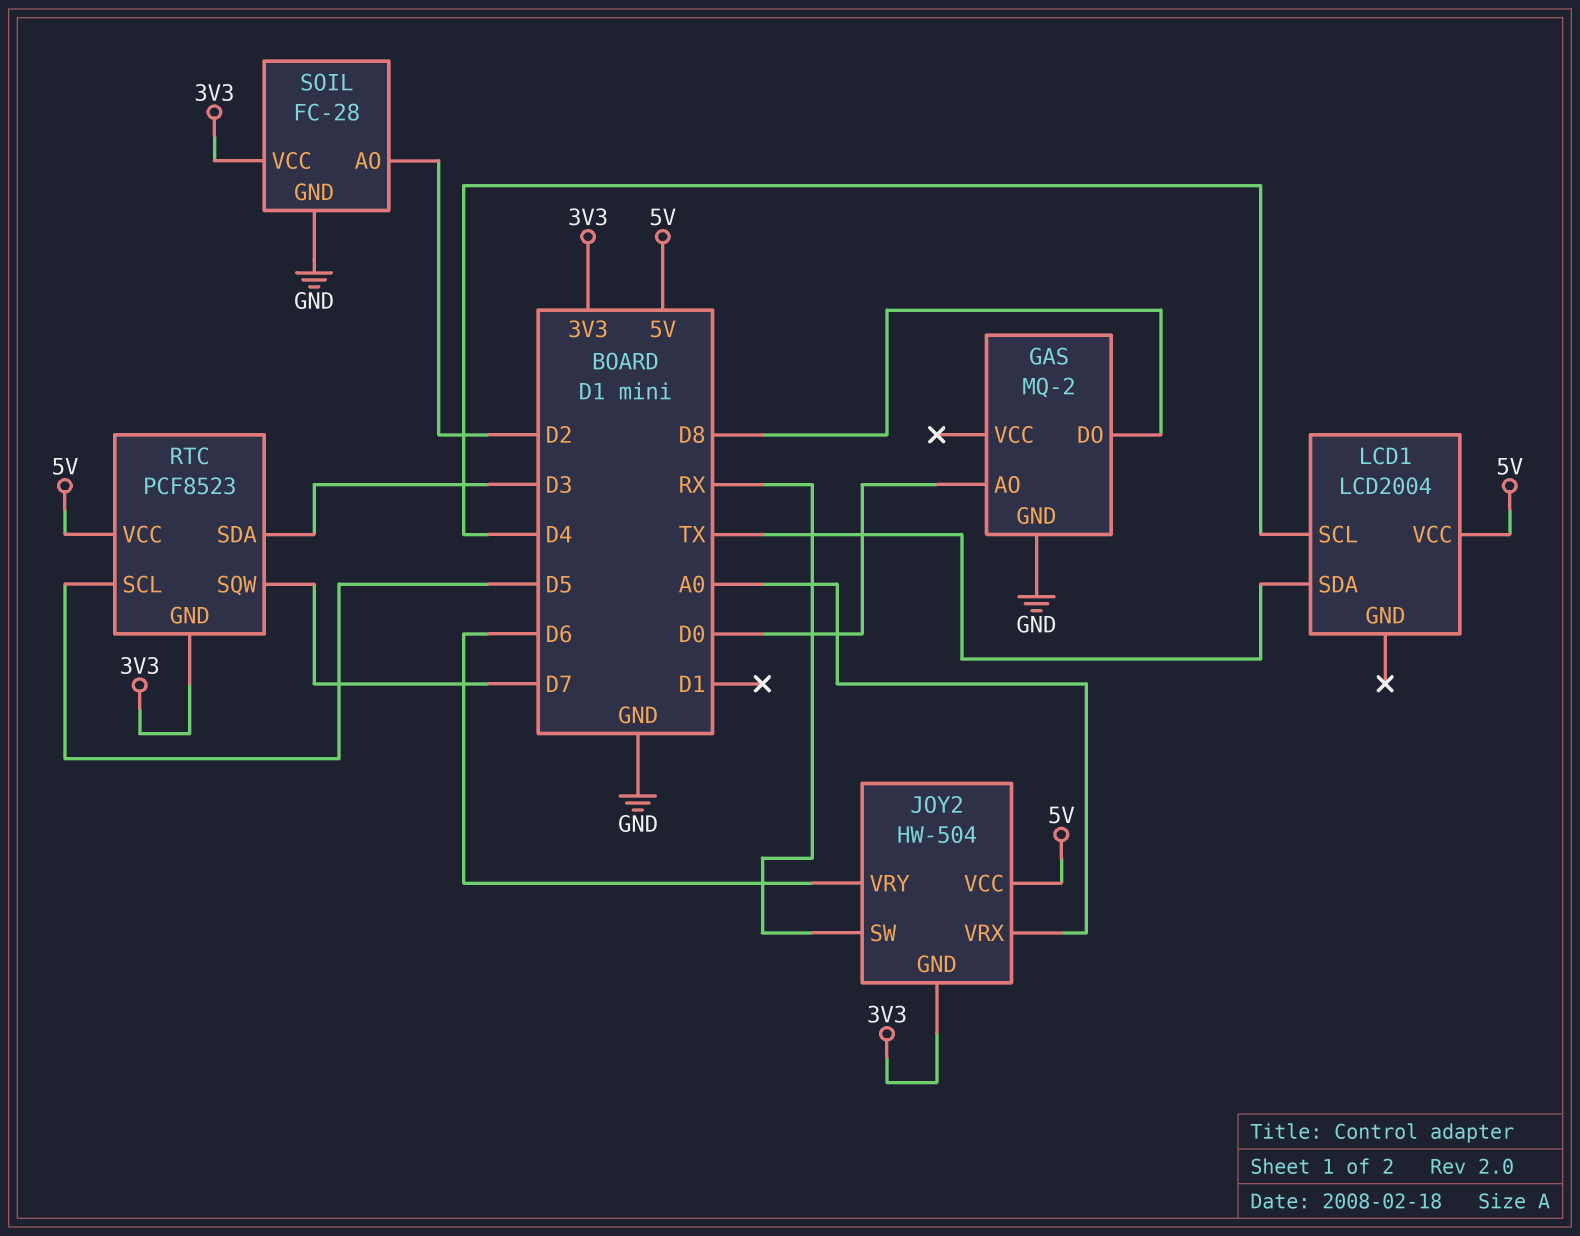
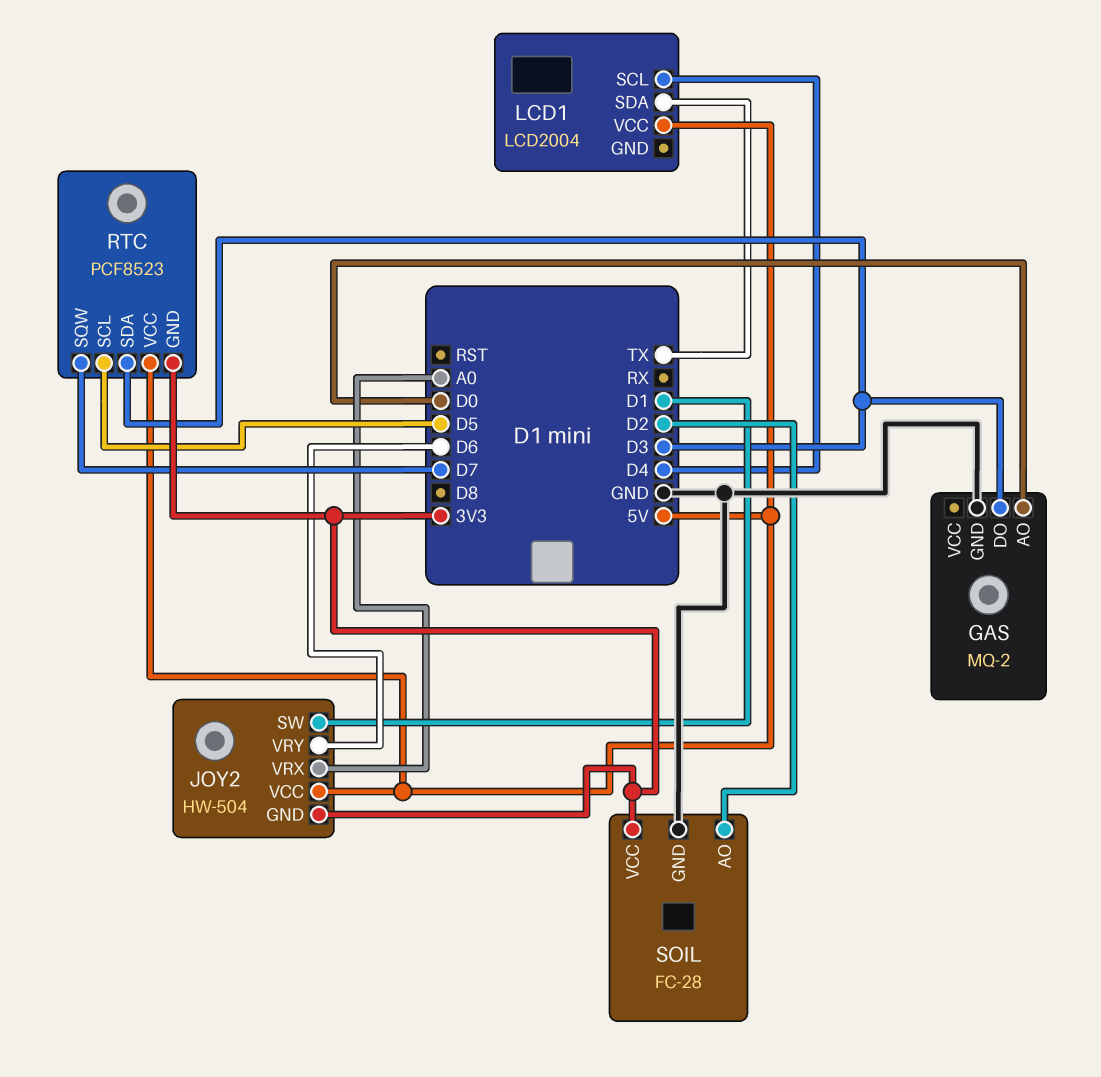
GAS pin DO: D8 -> D3
JOY2 pin SW: RX -> D1

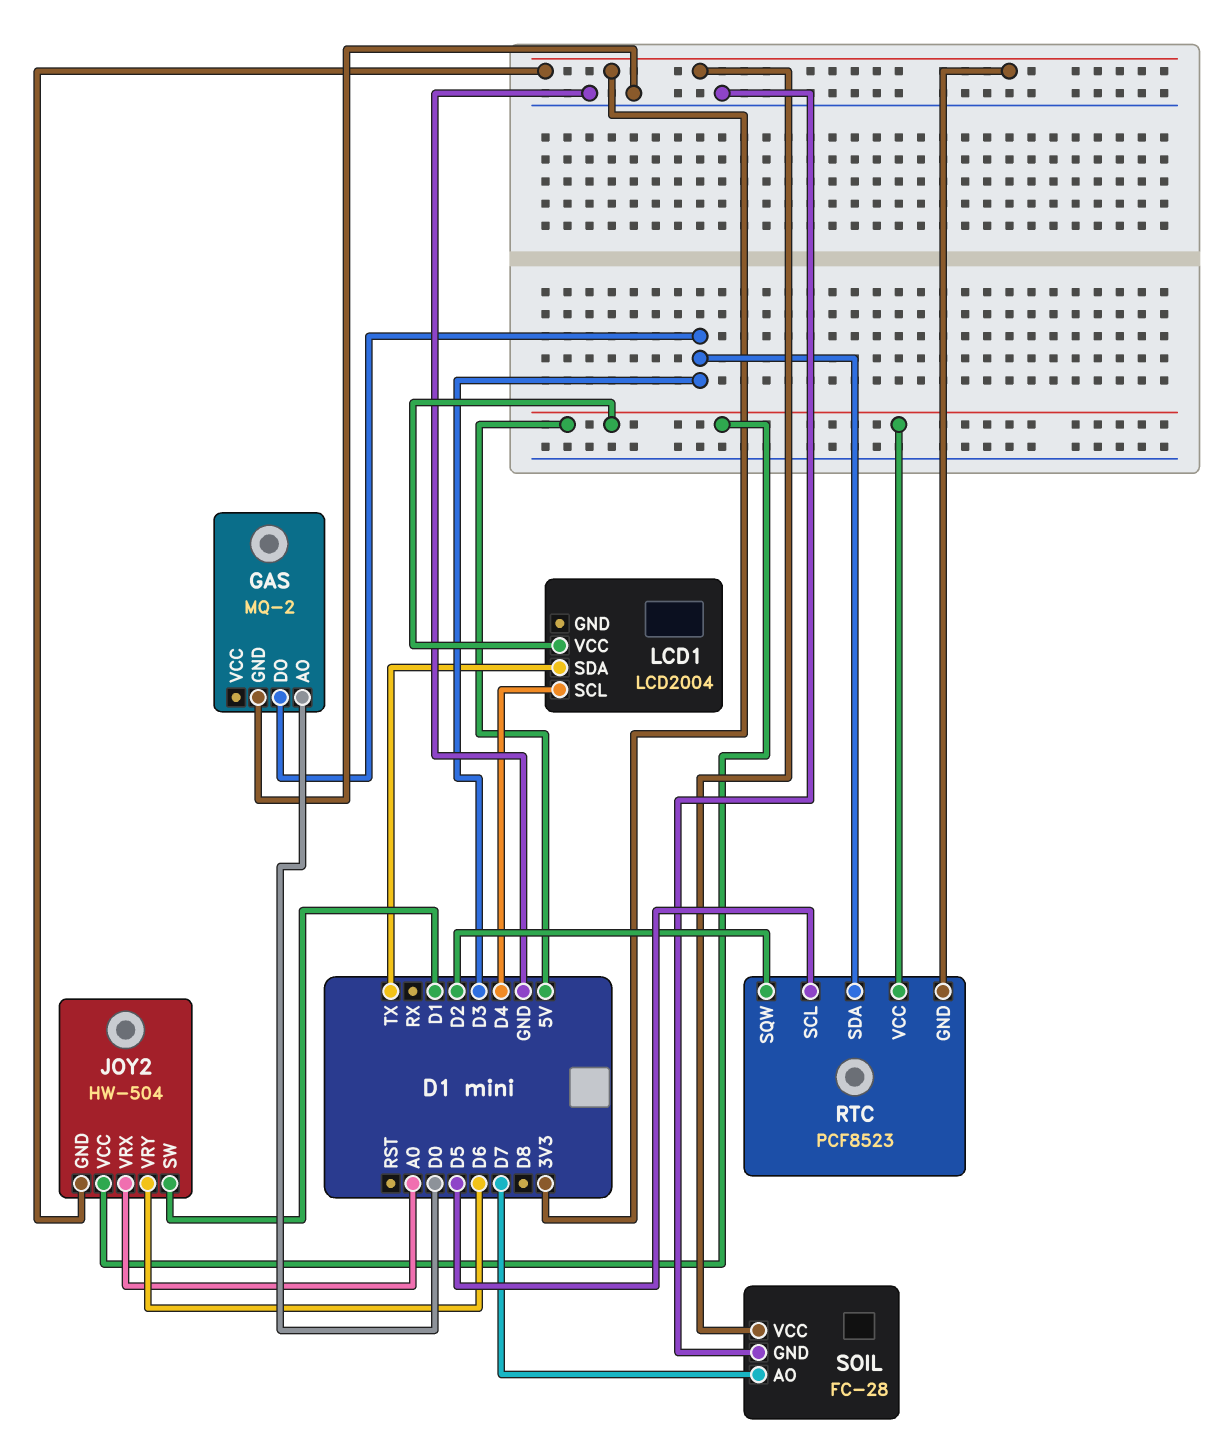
RTC pin SQW: D7 -> D2
SOIL pin AO: D2 -> D7

